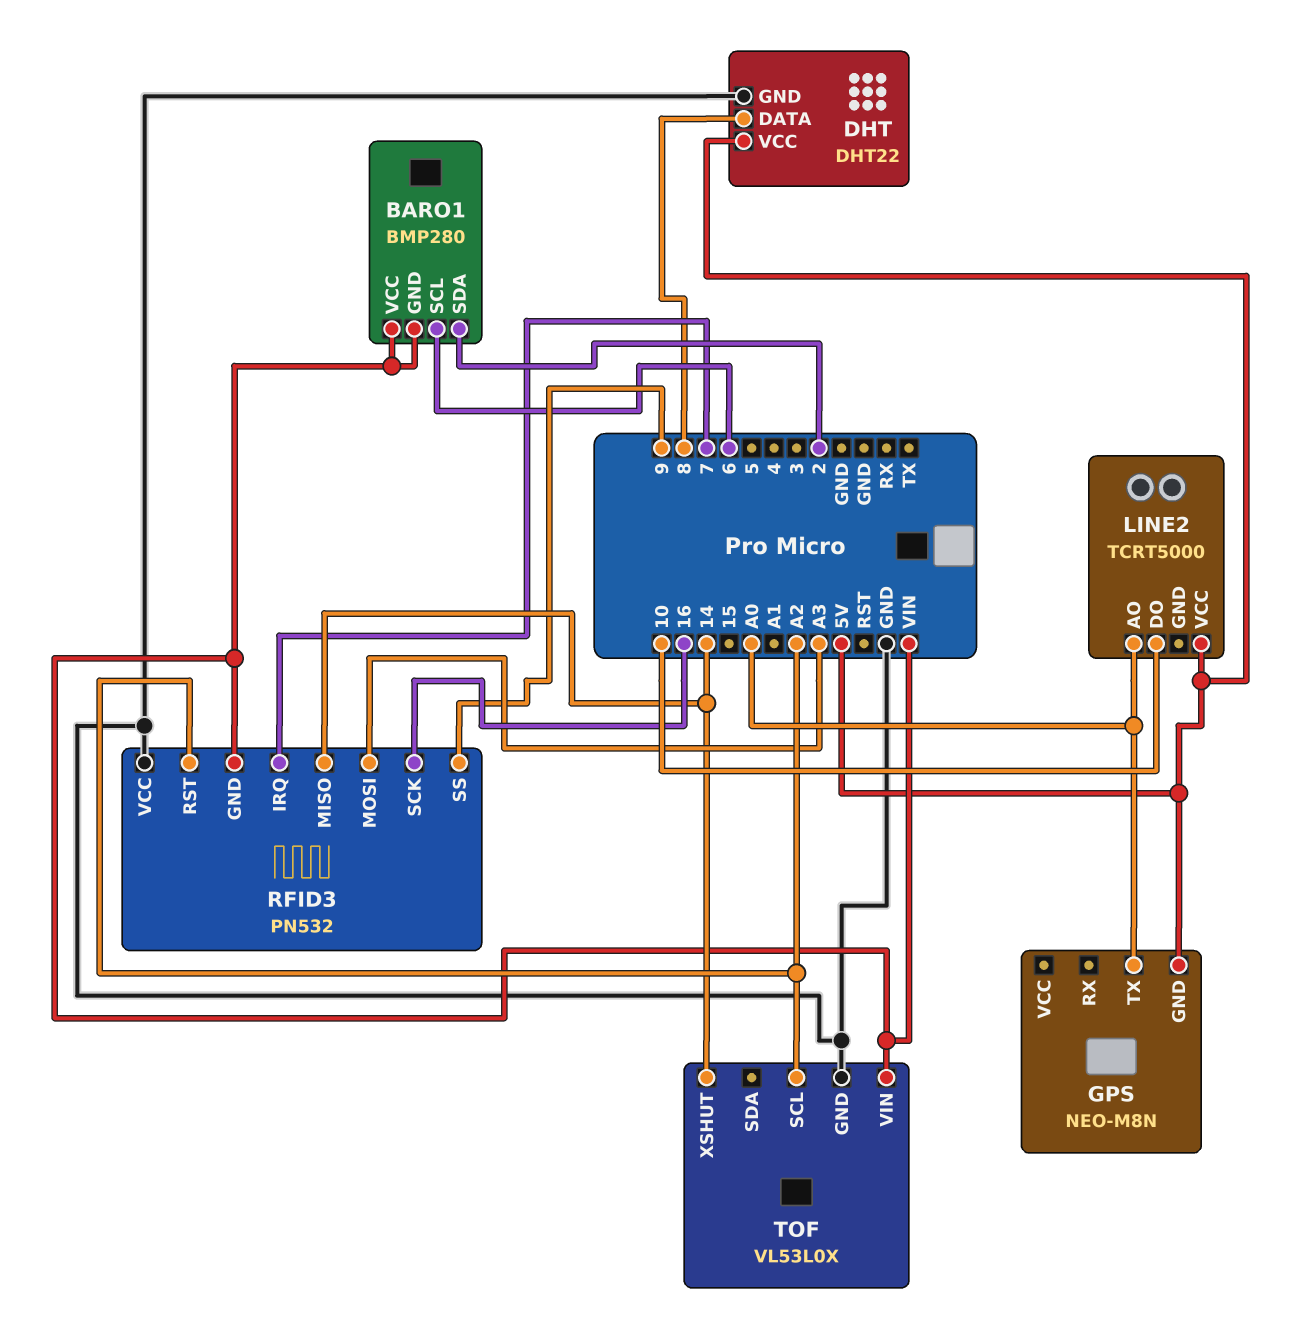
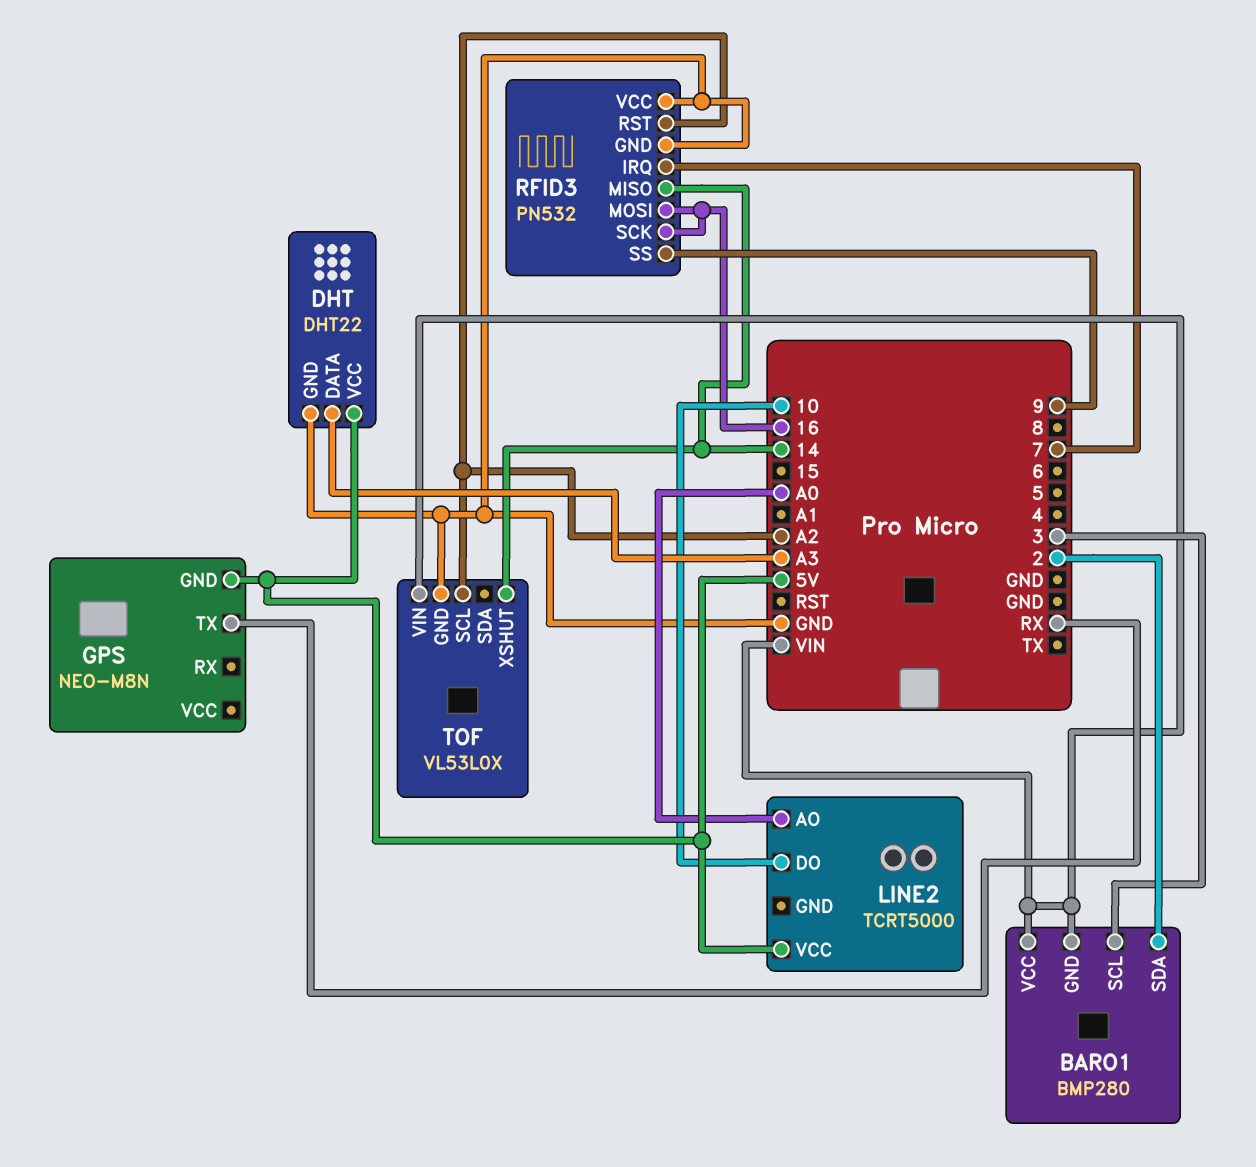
BARO1 pin SCL: 6 -> 3
DHT pin DATA: 8 -> A3
GPS pin TX: A0 -> RX
RFID3 pin GND: VIN -> GND
RFID3 pin MOSI: A3 -> 16

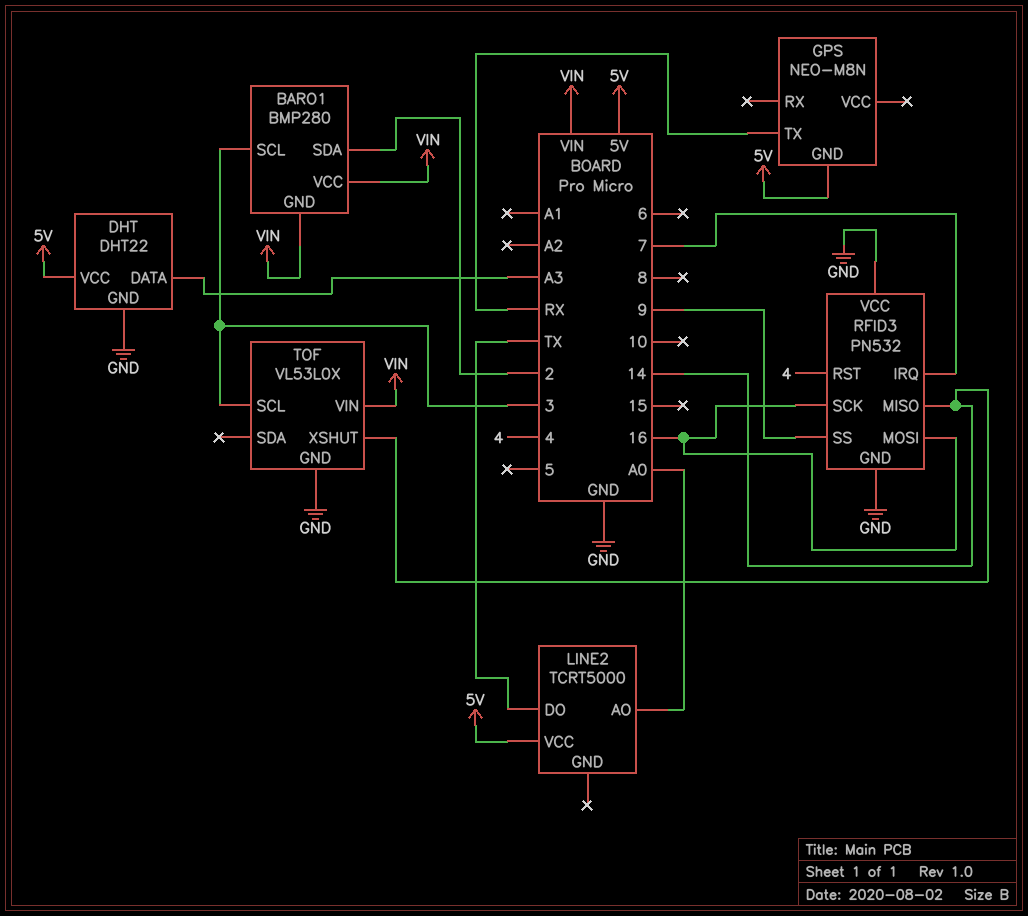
LINE2 pin DO: 10 -> TX
RFID3 pin RST: A2 -> 4
TOF pin SCL: A2 -> 3

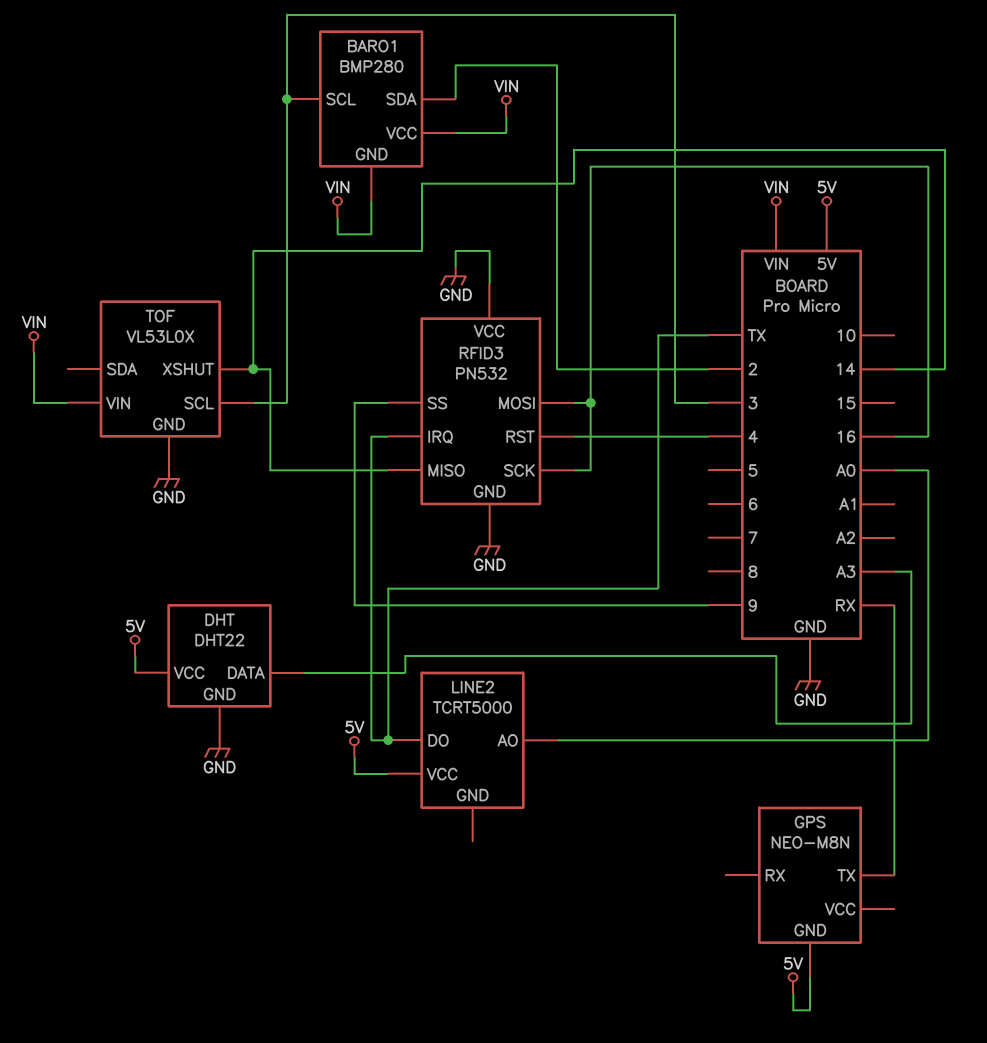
RFID3 pin IRQ: 7 -> TX

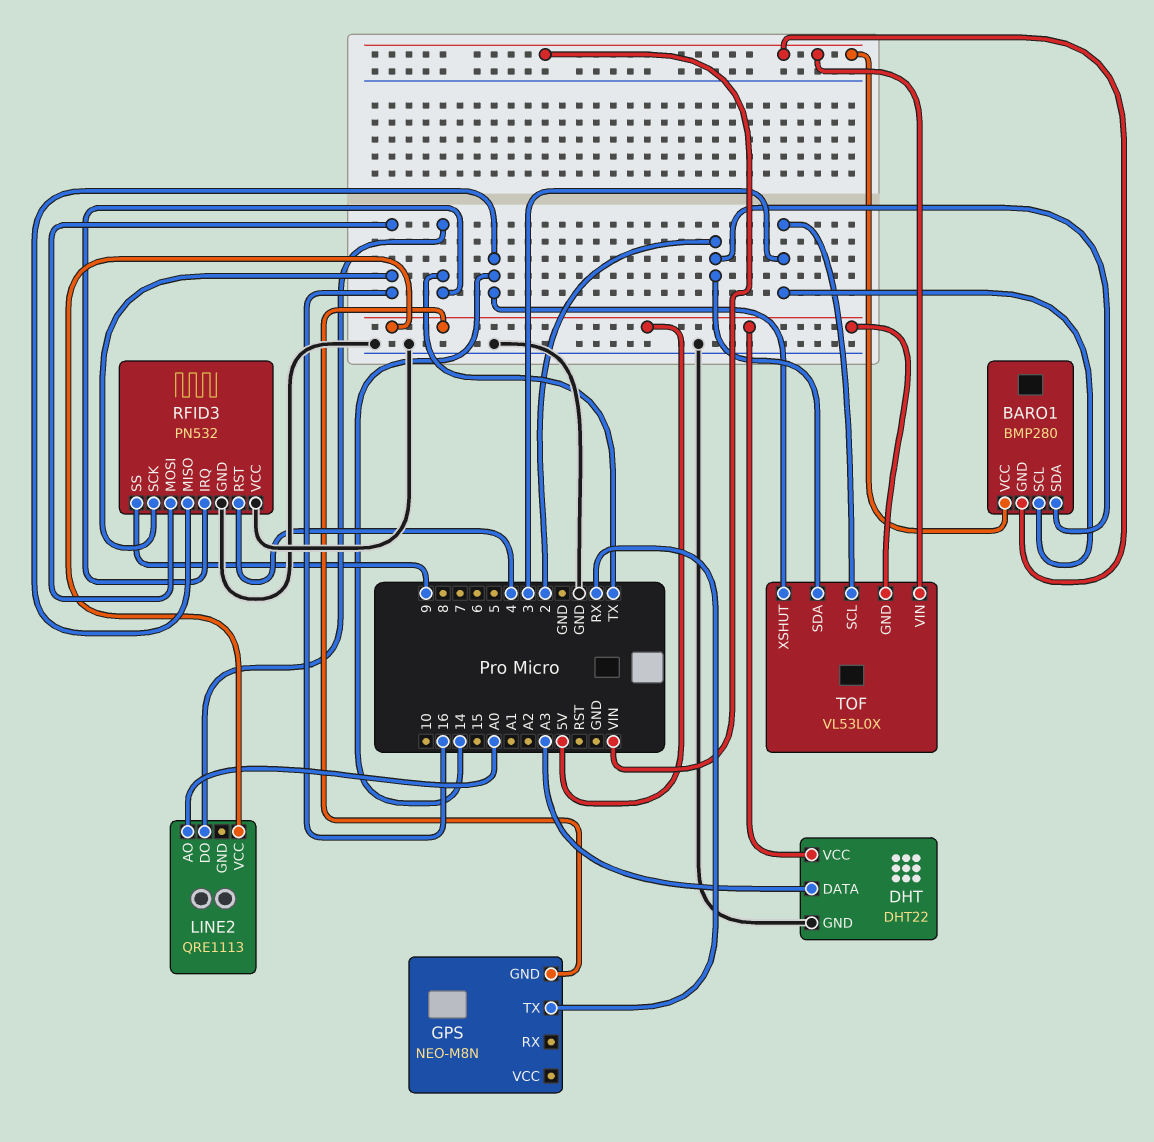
LINE2: TCRT5000 -> QRE1113
TOF pin GND: GND -> 5V
TOF pin SDA: none -> 2

